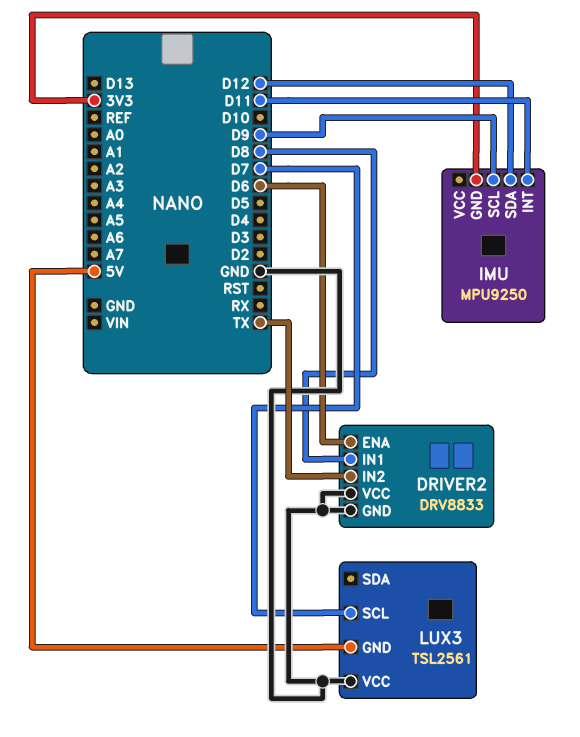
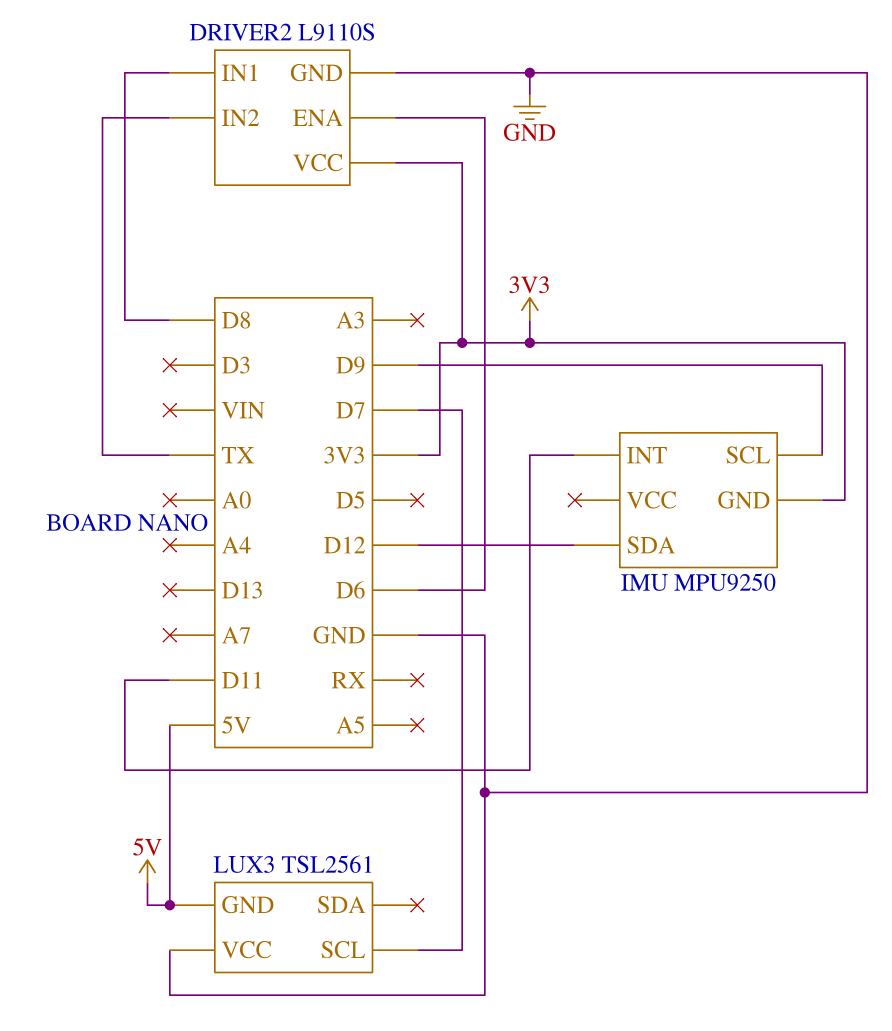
DRIVER2: DRV8833 -> L9110S
DRIVER2 pin VCC: GND -> 3V3

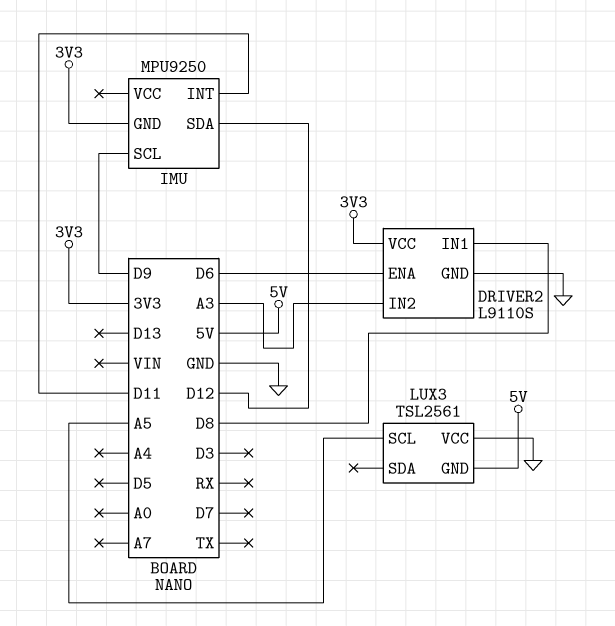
DRIVER2 pin IN2: TX -> A3
LUX3 pin SCL: D7 -> A5

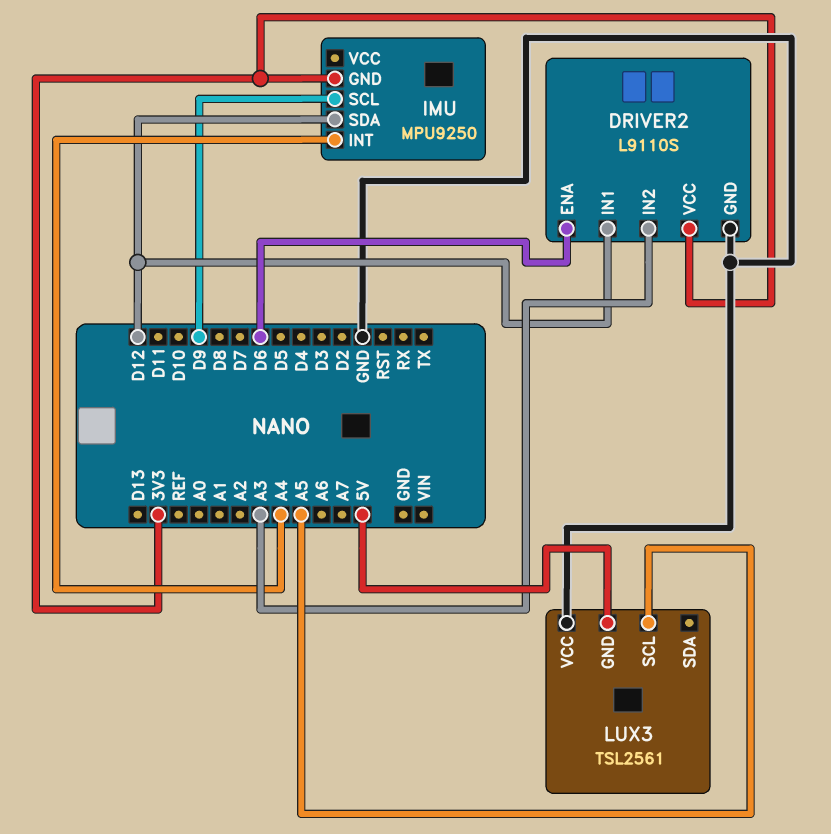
DRIVER2 pin IN1: D8 -> D12
IMU pin INT: D11 -> A4

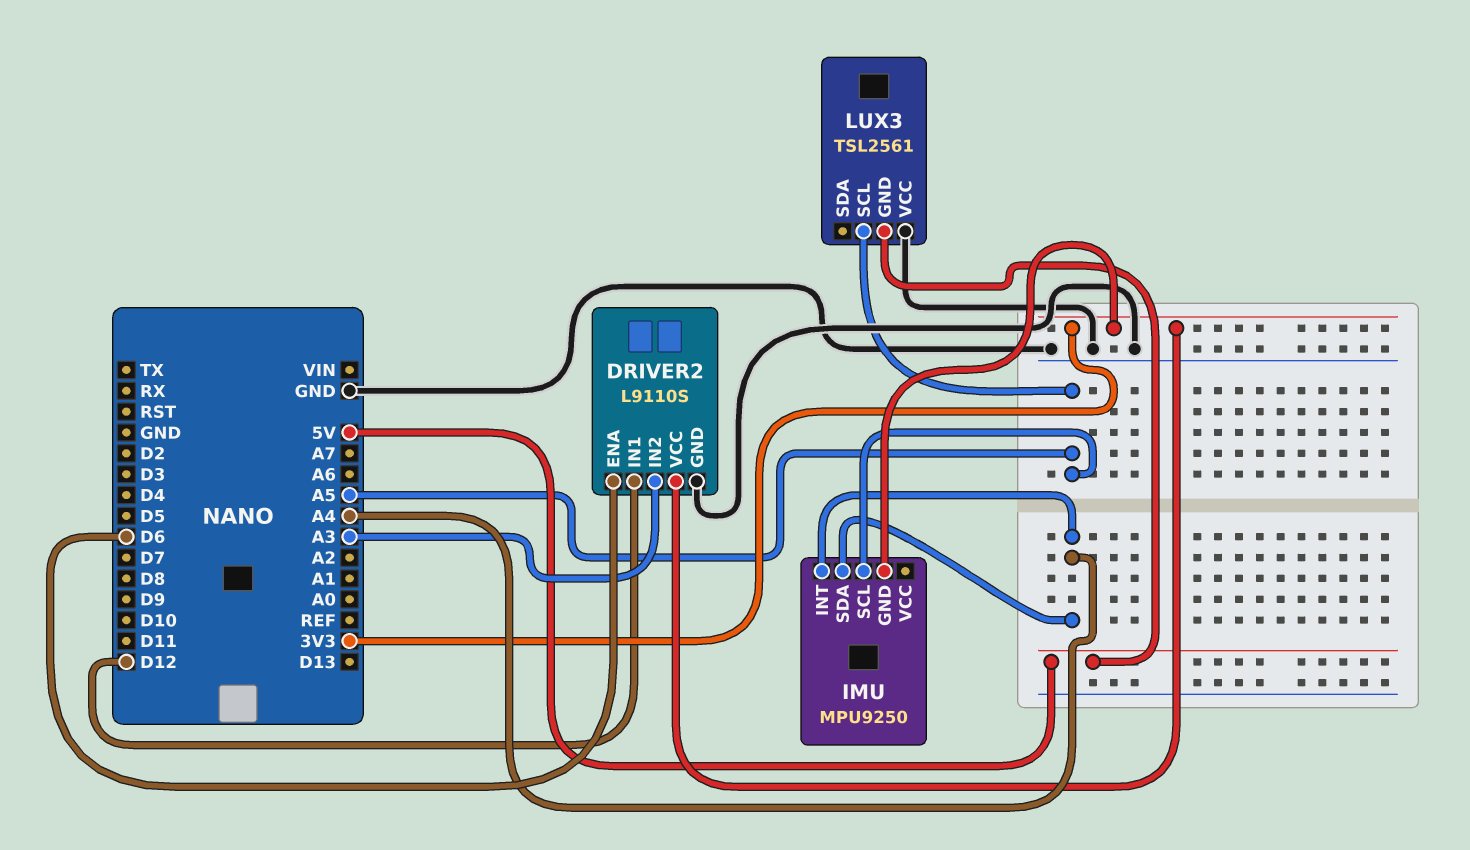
IMU pin SCL: D9 -> A5
IMU pin SDA: D12 -> A4

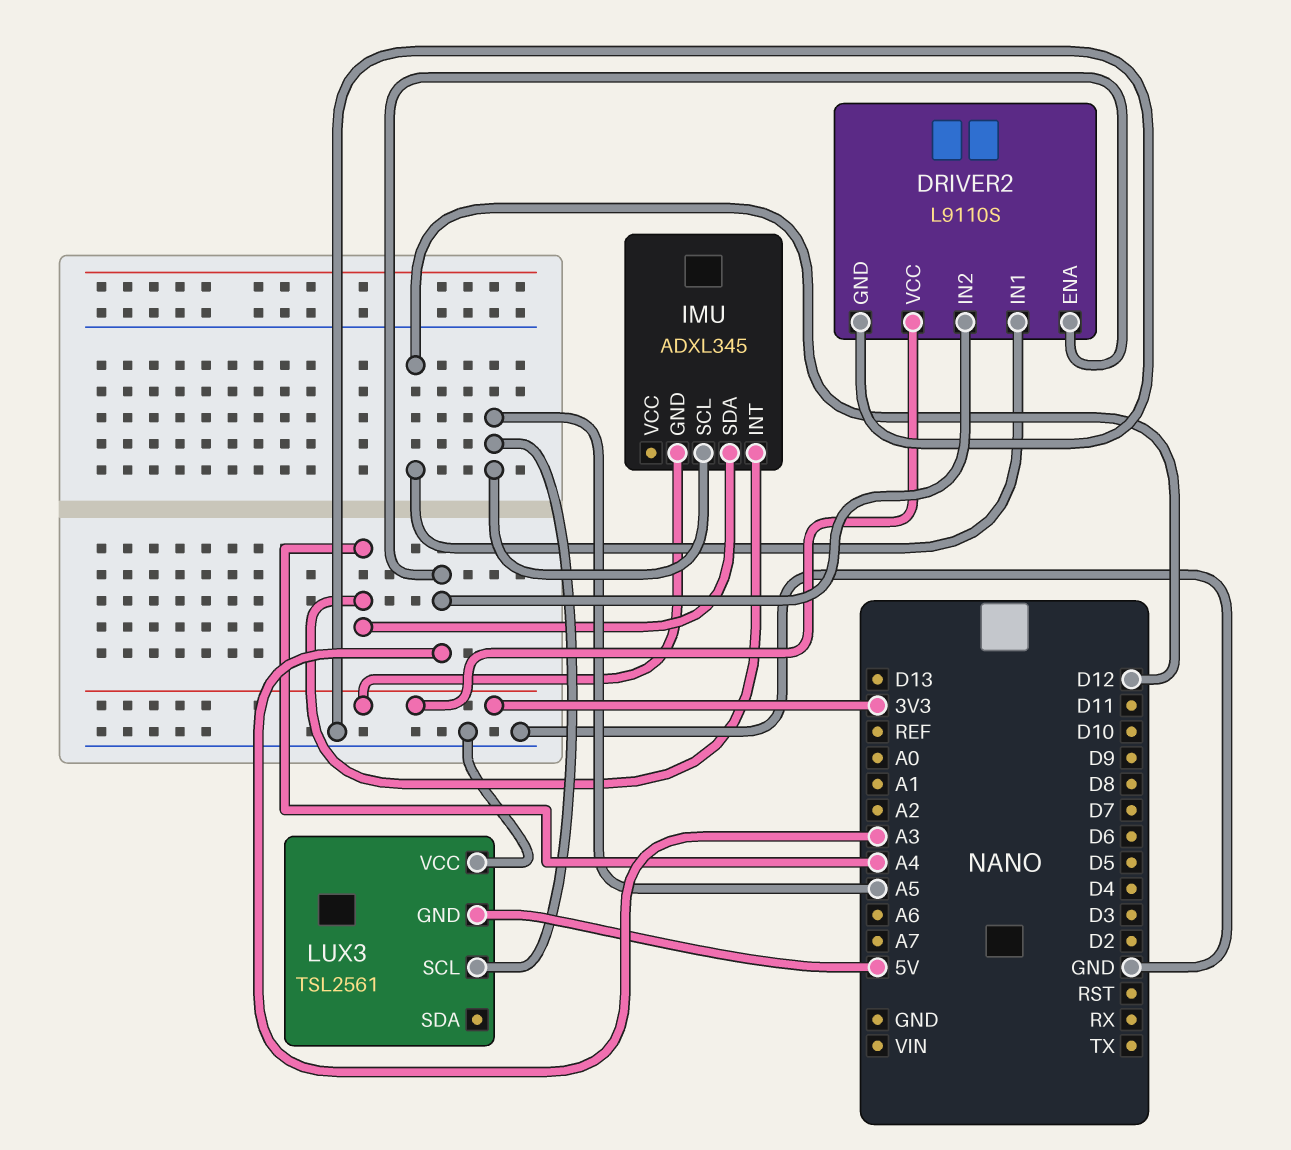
DRIVER2 pin ENA: D6 -> A3
IMU: MPU9250 -> ADXL345

